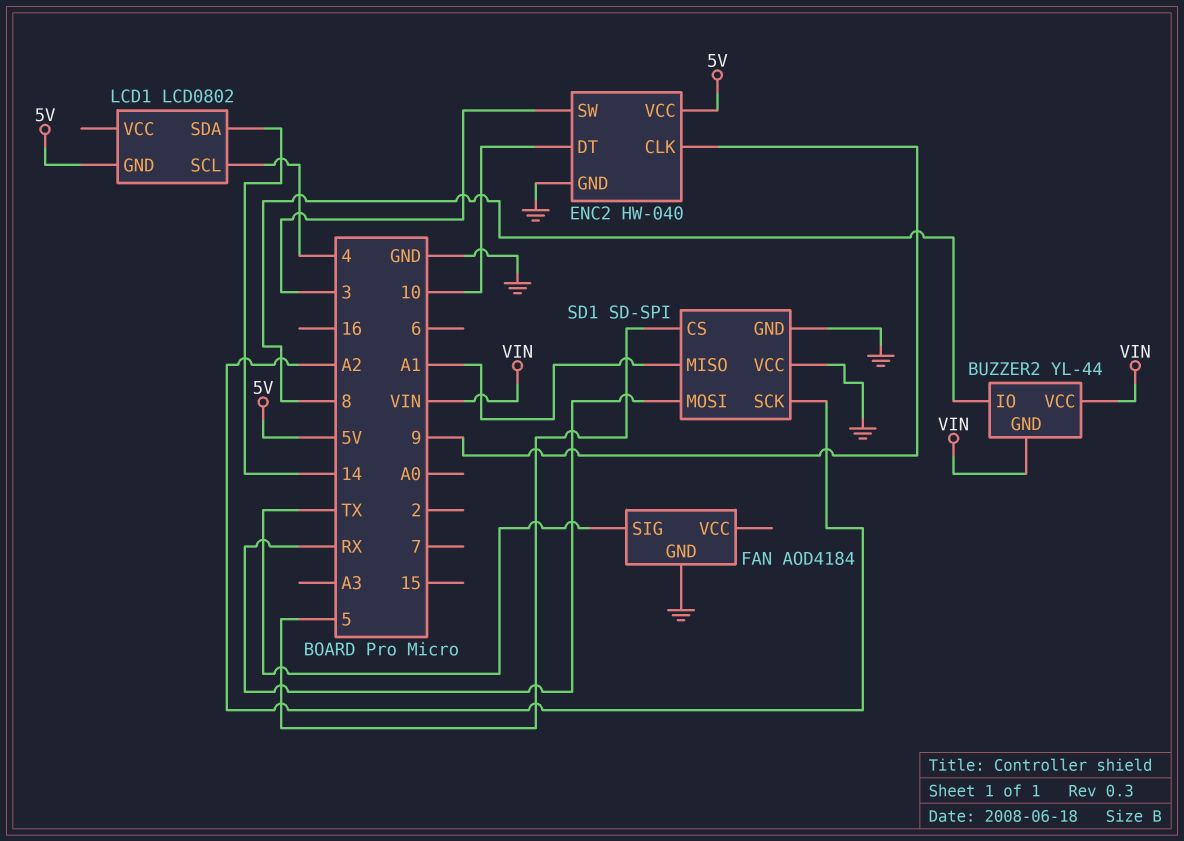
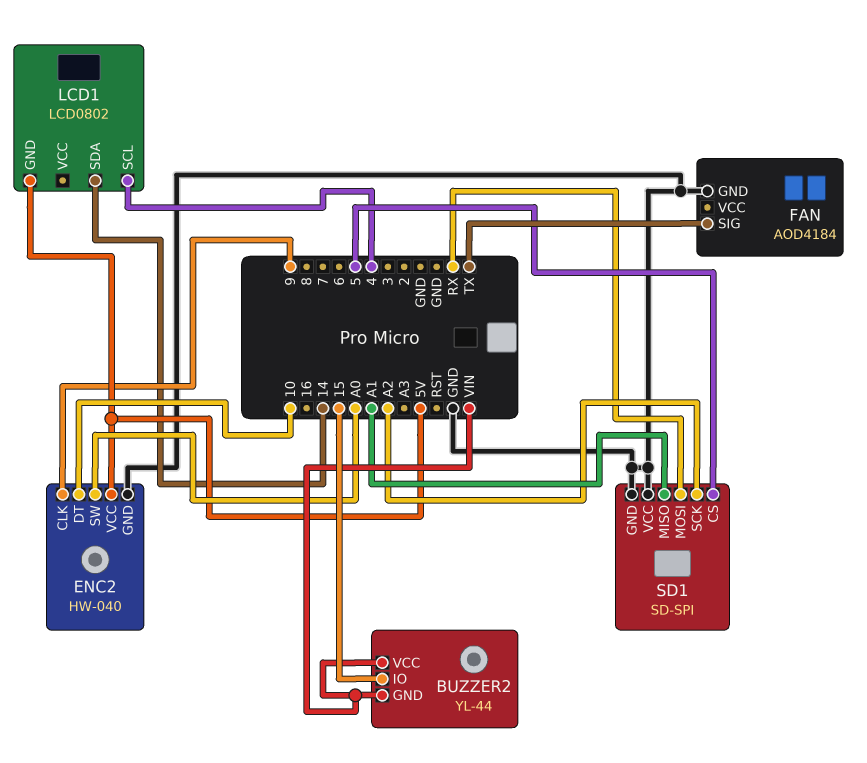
BUZZER2 pin IO: 8 -> 15
ENC2 pin SW: 3 -> A0

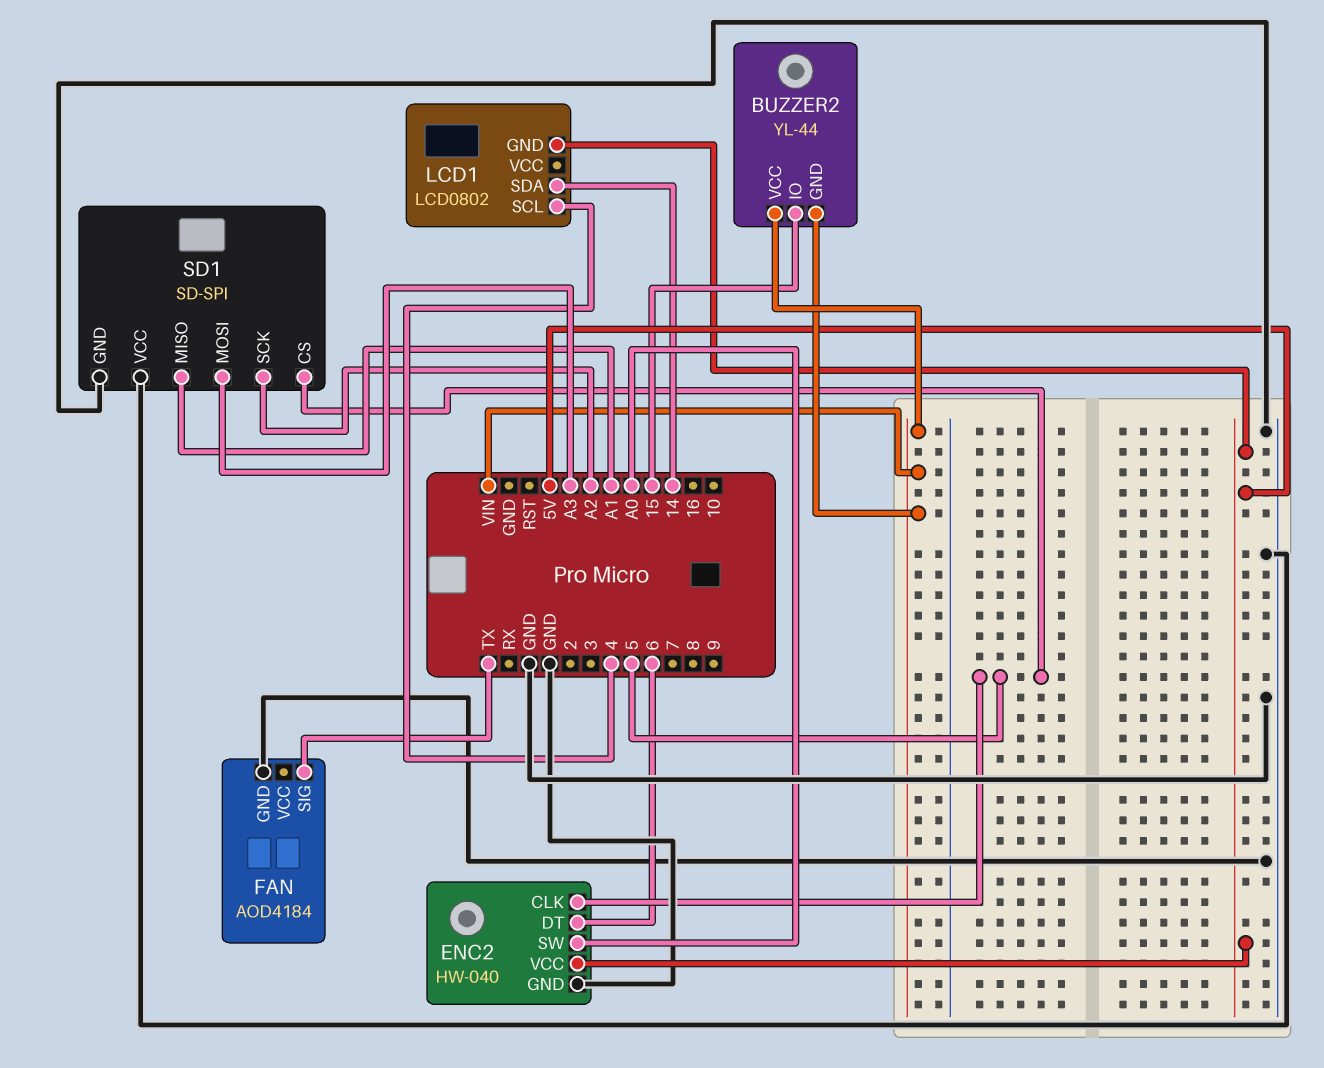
ENC2 pin CLK: 9 -> 5
ENC2 pin DT: 10 -> 6
SD1 pin MOSI: RX -> A3

